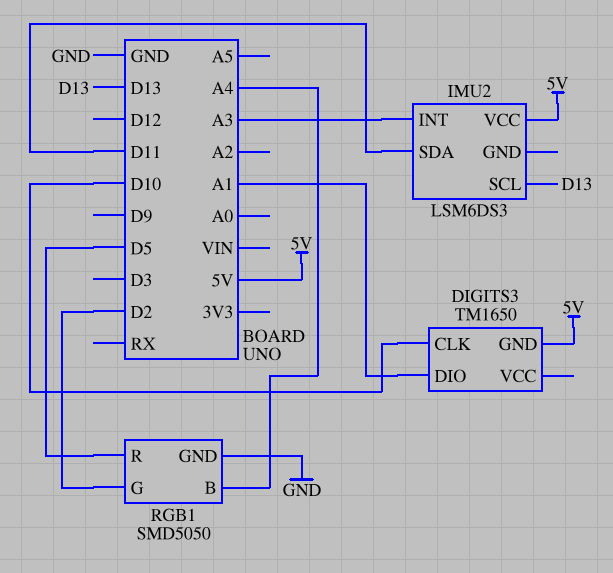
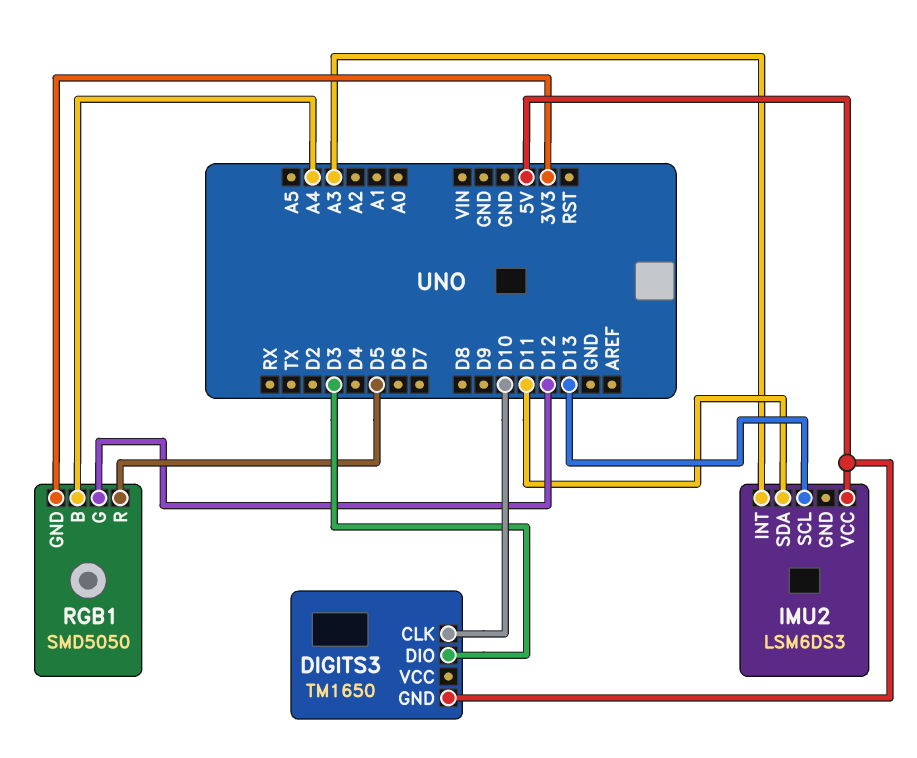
DIGITS3 pin DIO: A1 -> D3
RGB1 pin G: D2 -> D12
RGB1 pin GND: GND -> 3V3

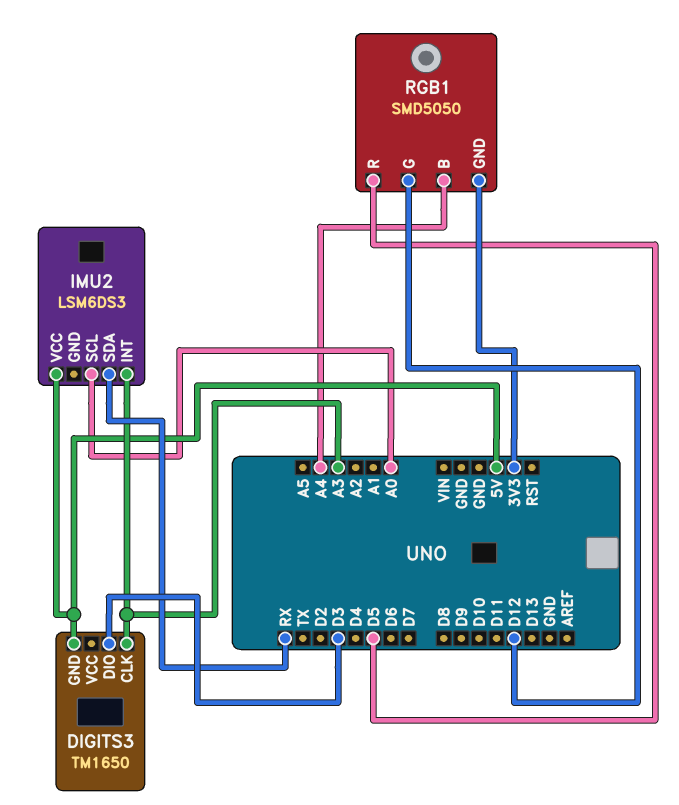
DIGITS3 pin CLK: D10 -> A3
IMU2 pin SCL: D13 -> A0
IMU2 pin SDA: D11 -> RX

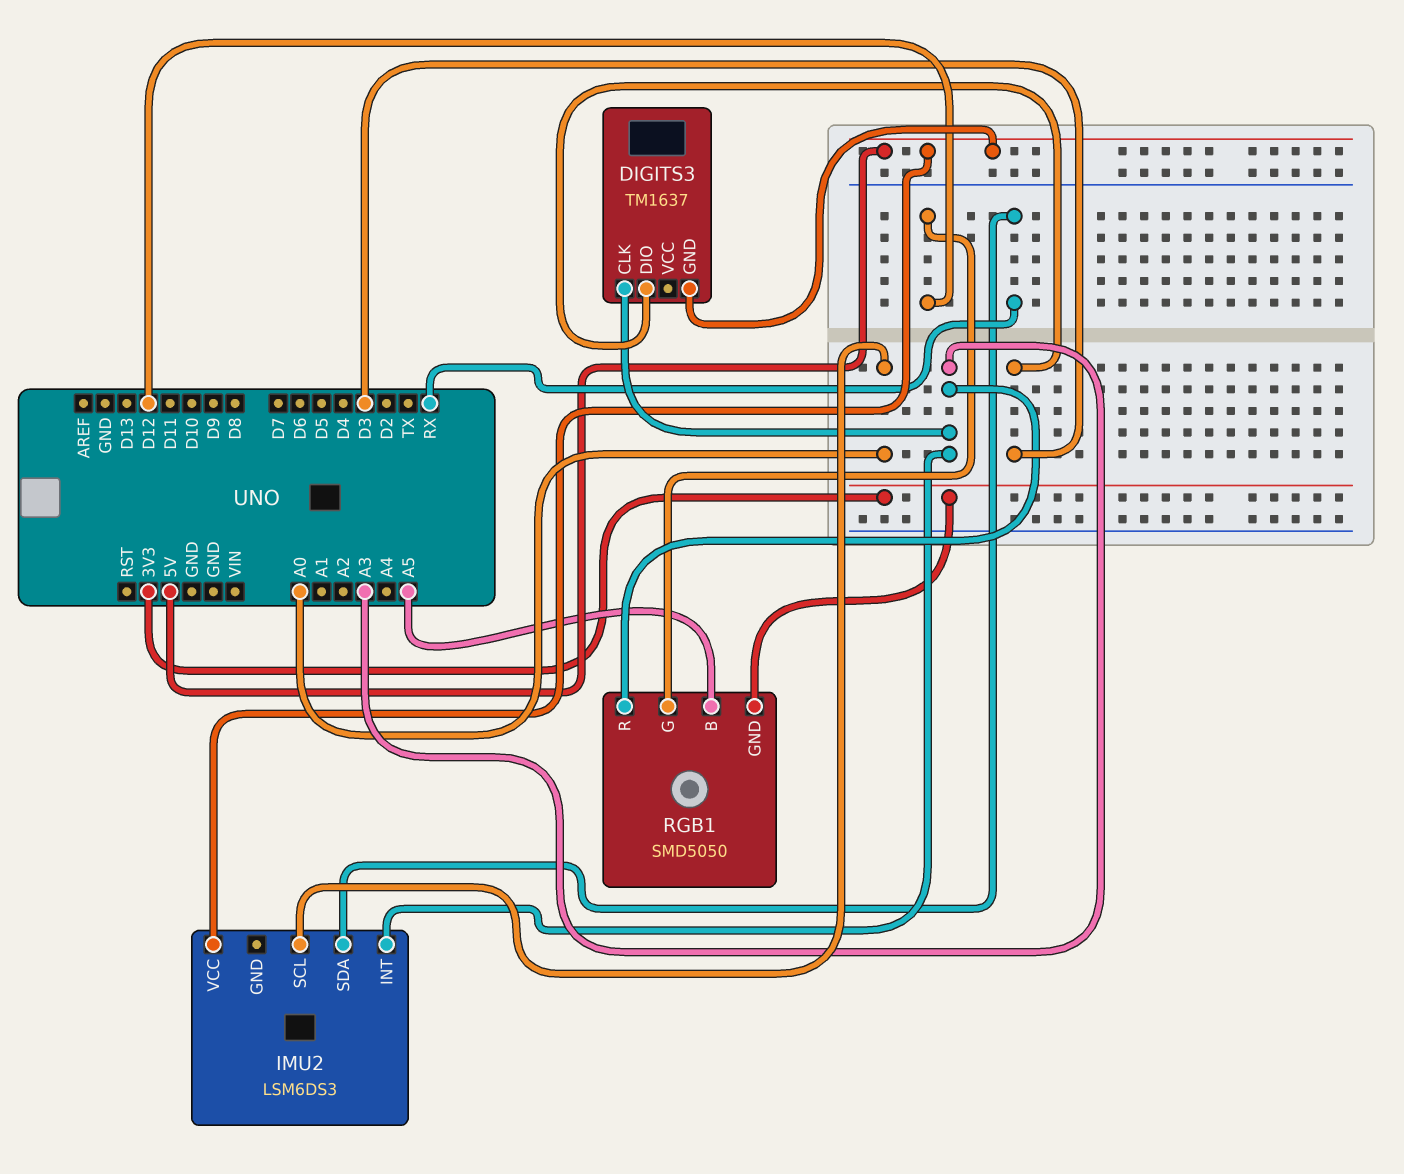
DIGITS3: TM1650 -> TM1637
RGB1 pin B: A4 -> A5
RGB1 pin R: D5 -> A3

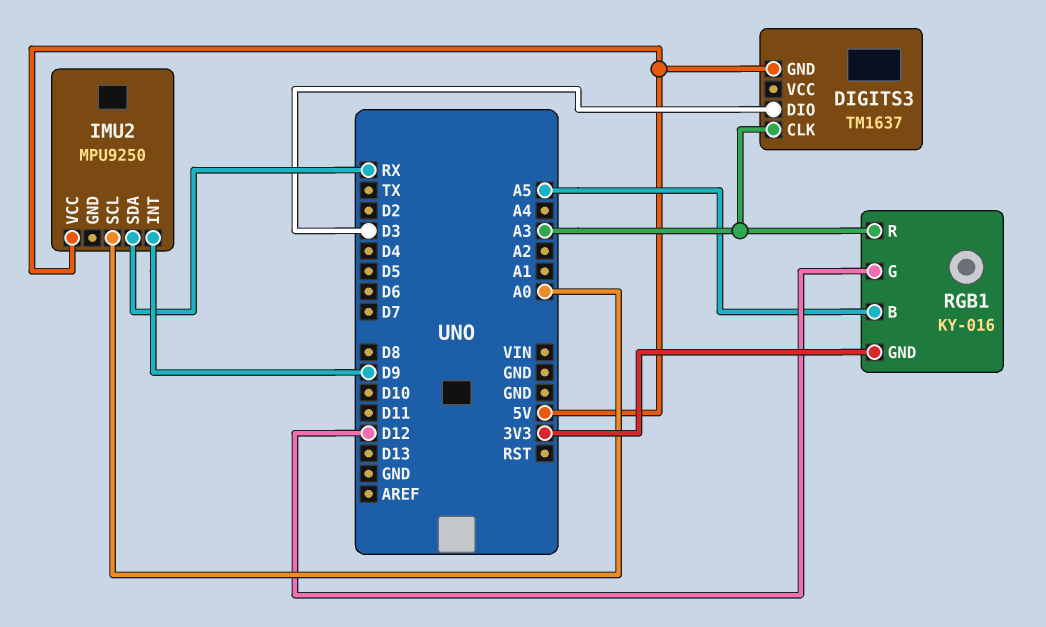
IMU2: LSM6DS3 -> MPU9250
IMU2 pin INT: A3 -> D9
RGB1: SMD5050 -> KY-016

